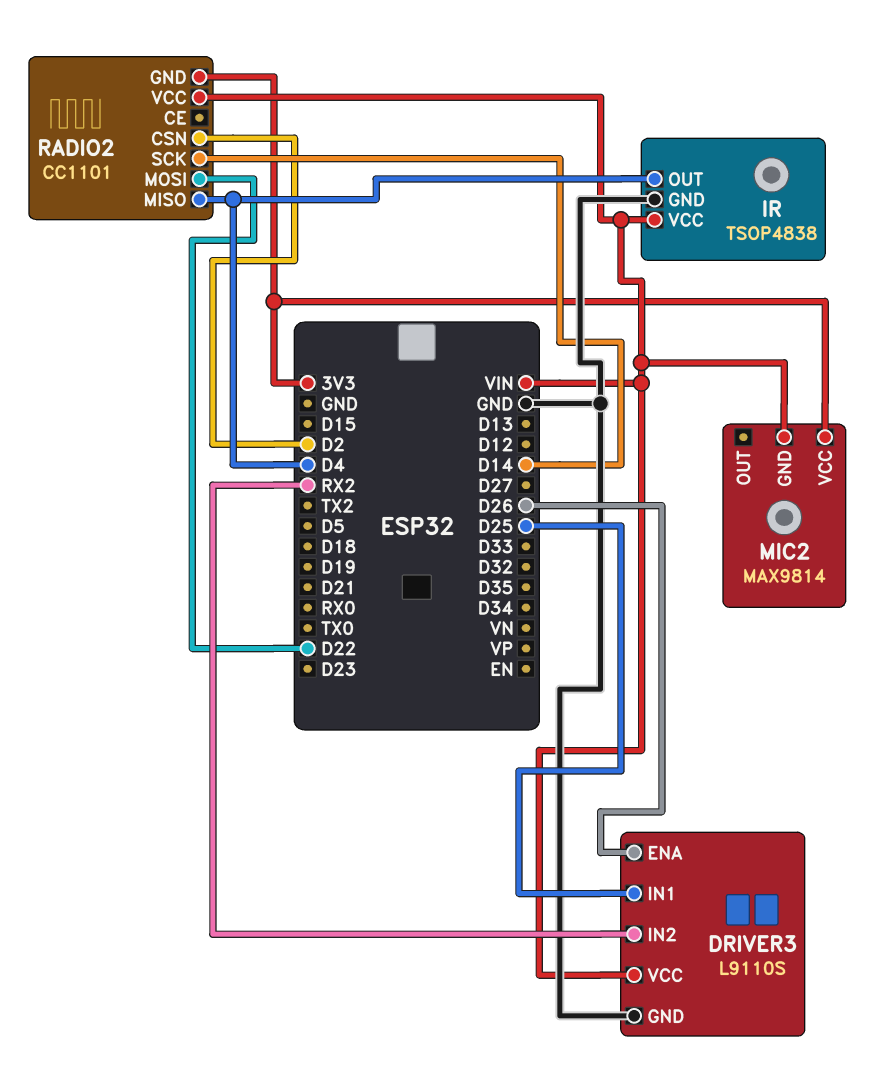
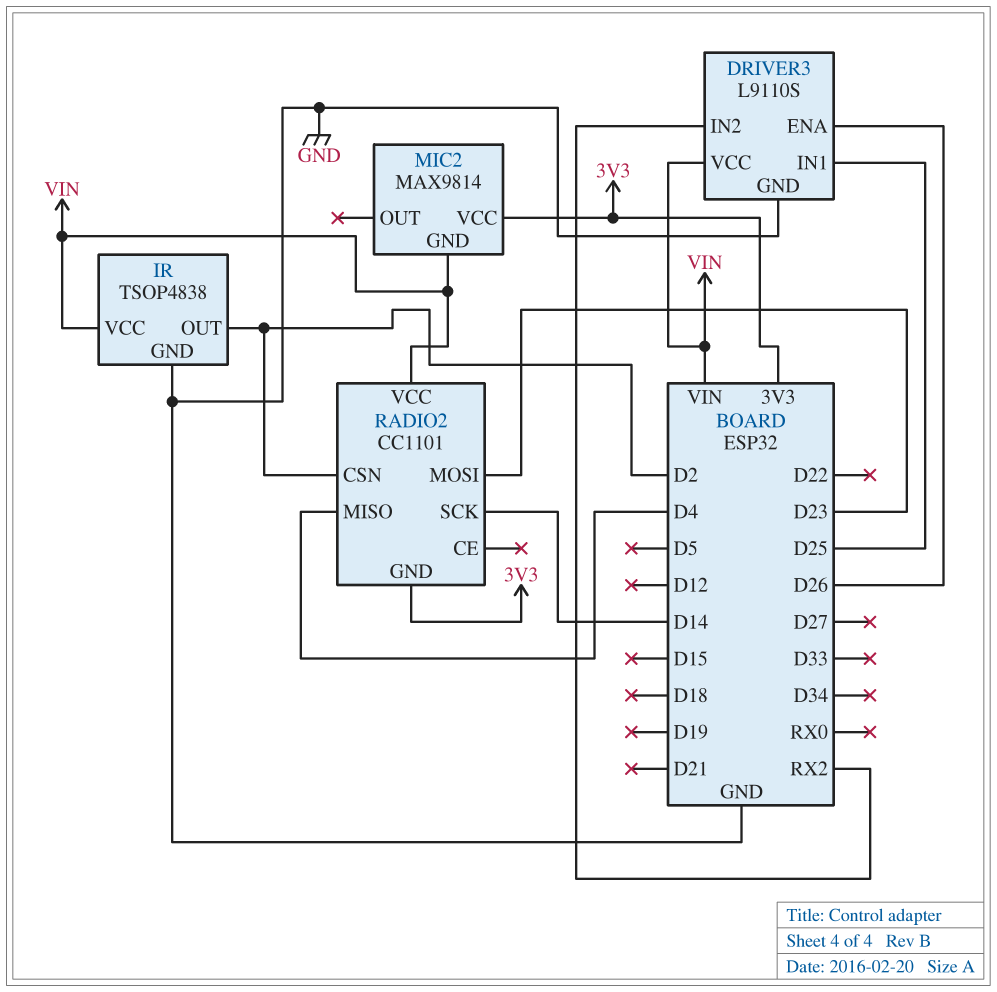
IR pin OUT: D4 -> D2
RADIO2 pin MOSI: D22 -> D23

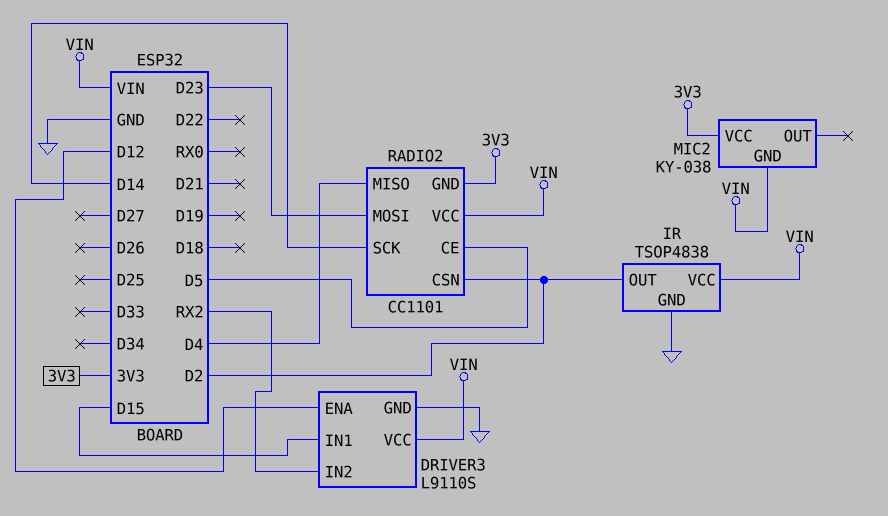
DRIVER3 pin ENA: D26 -> D12
DRIVER3 pin IN1: D25 -> D15
MIC2: MAX9814 -> KY-038
RADIO2 pin CE: none -> D5

